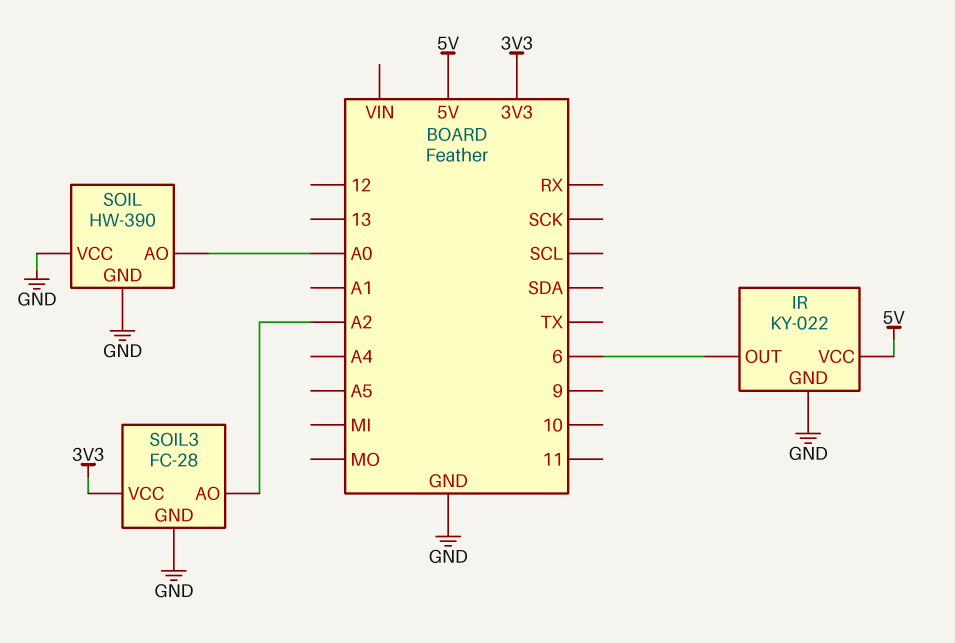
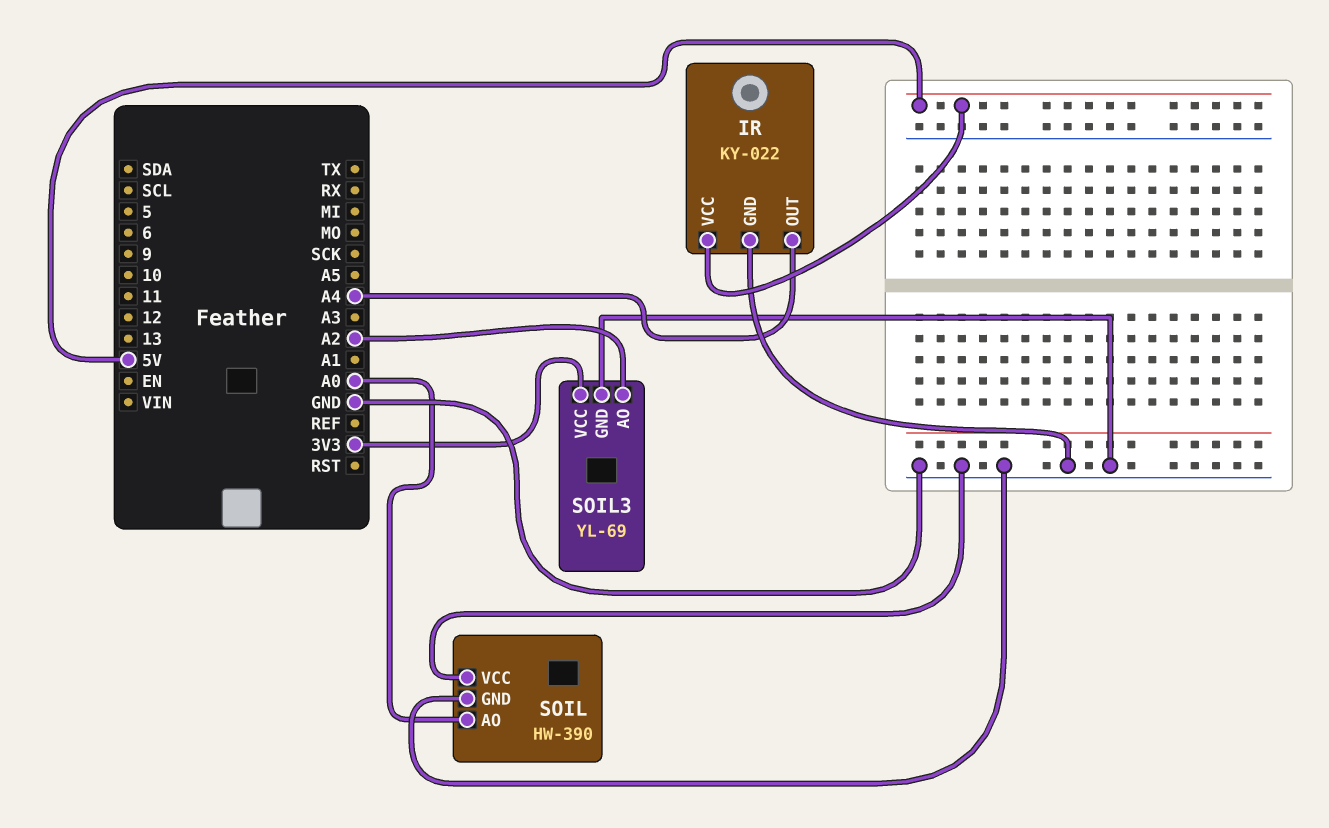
IR pin OUT: 6 -> A4
SOIL3: FC-28 -> YL-69

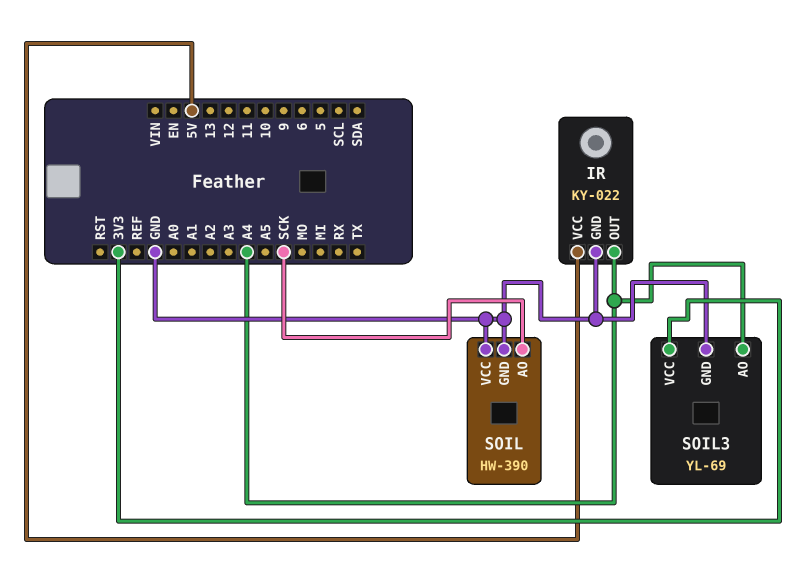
SOIL pin AO: A0 -> SCK
SOIL3 pin AO: A2 -> A4

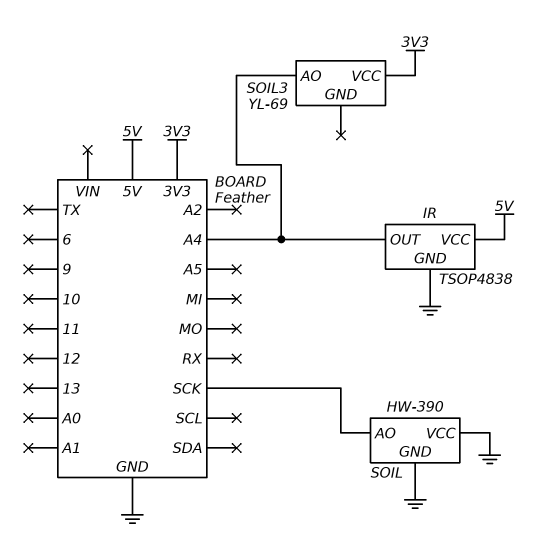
IR: KY-022 -> TSOP4838
SOIL3 pin GND: GND -> none

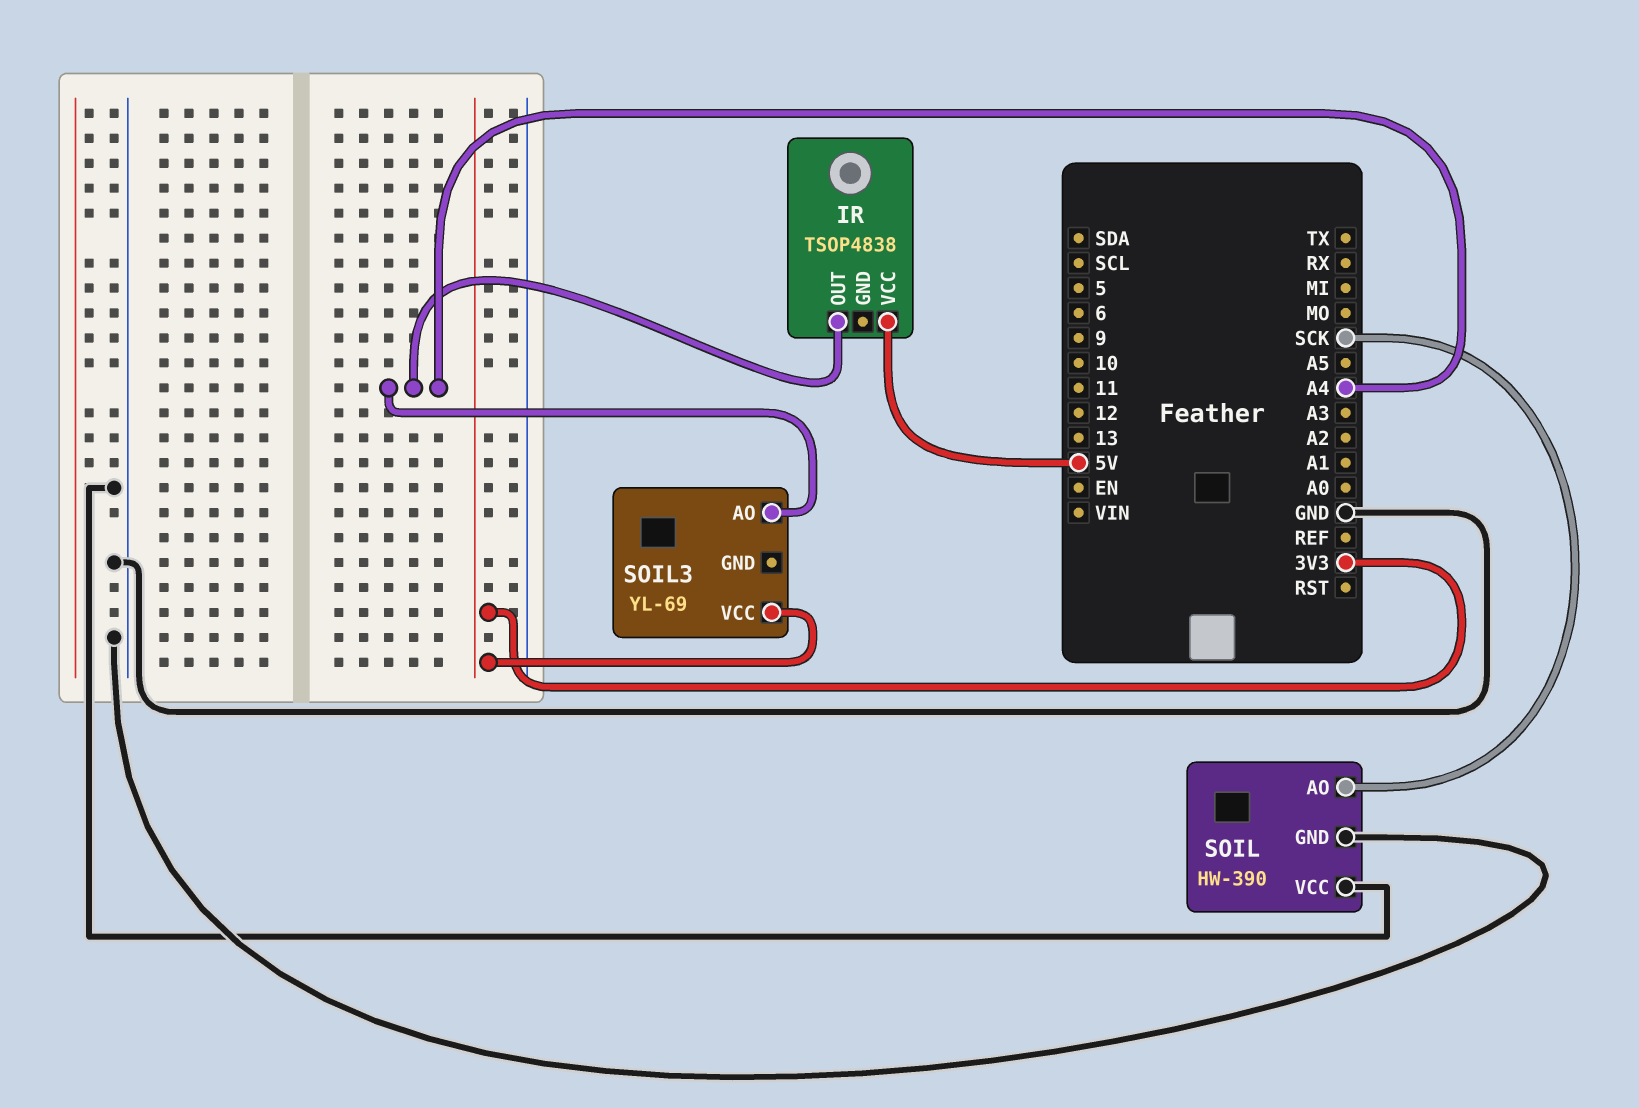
IR pin GND: GND -> none

